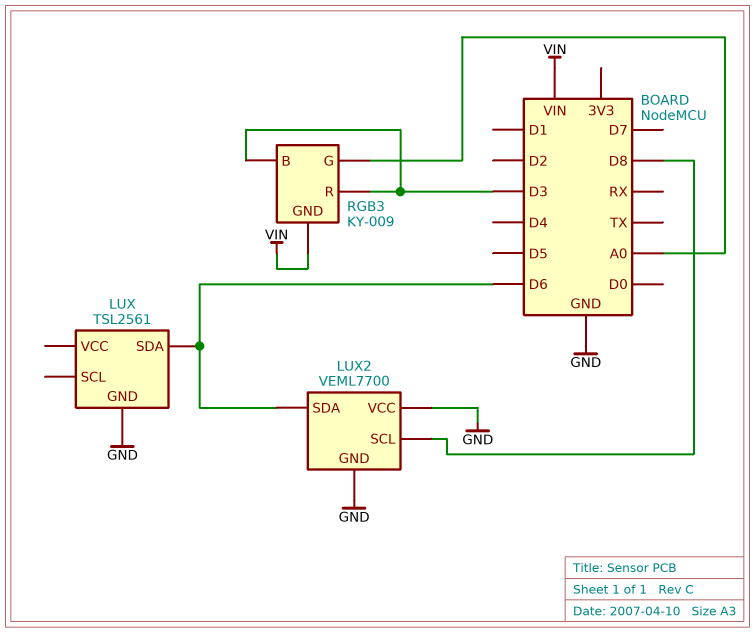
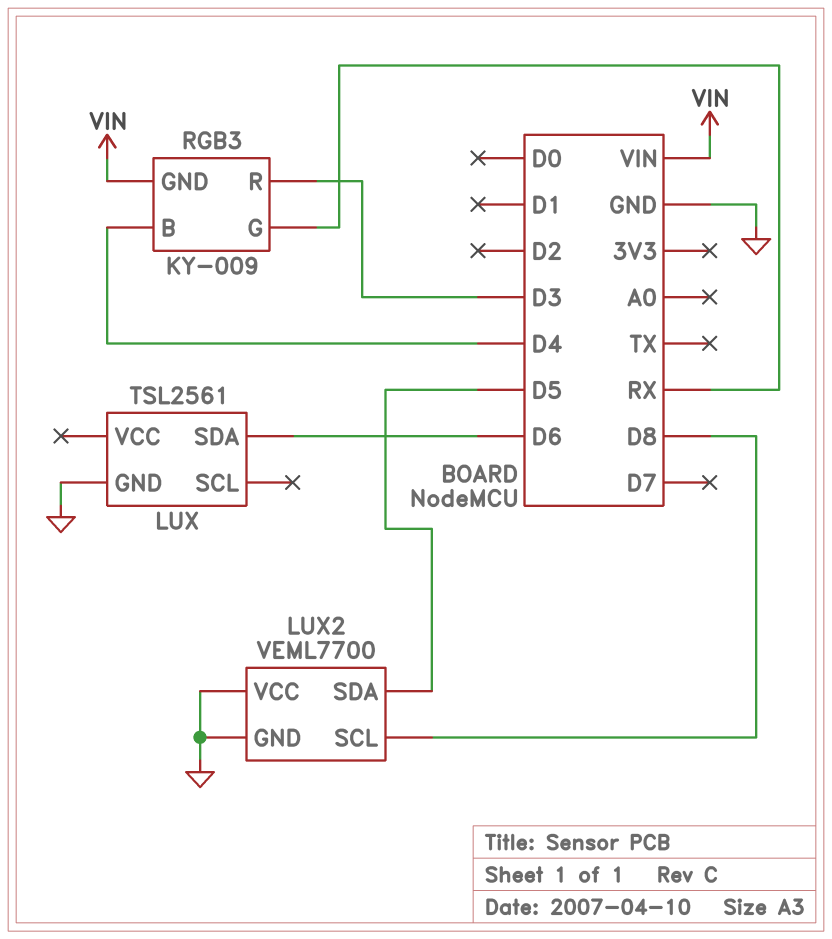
LUX2 pin SDA: D6 -> D5
RGB3 pin B: D3 -> D4
RGB3 pin G: A0 -> RX

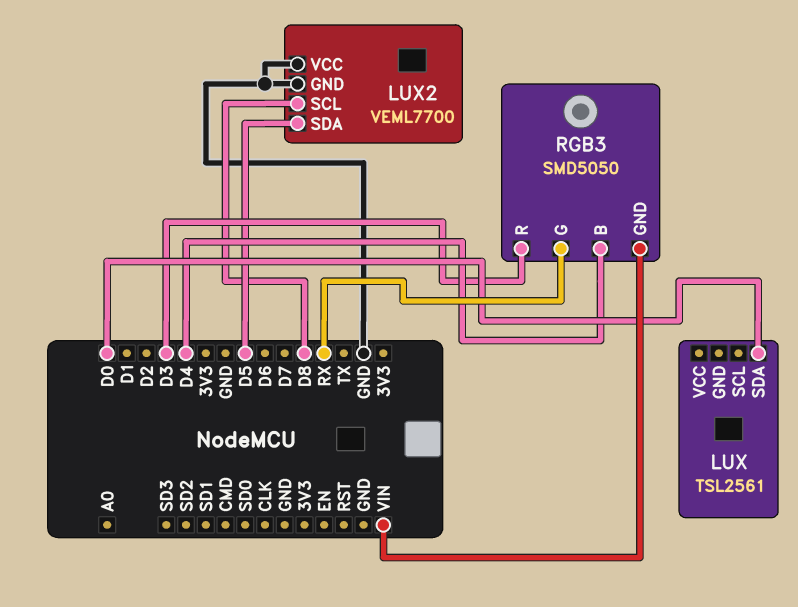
LUX pin GND: GND -> none
LUX pin SDA: D6 -> D0
RGB3: KY-009 -> SMD5050

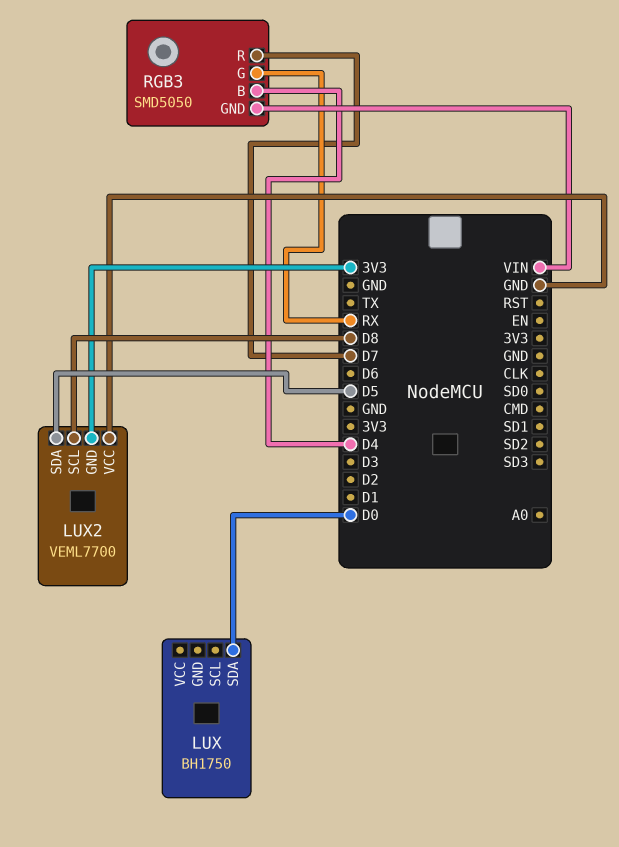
LUX: TSL2561 -> BH1750
LUX2 pin GND: GND -> 3V3
RGB3 pin R: D3 -> D7

